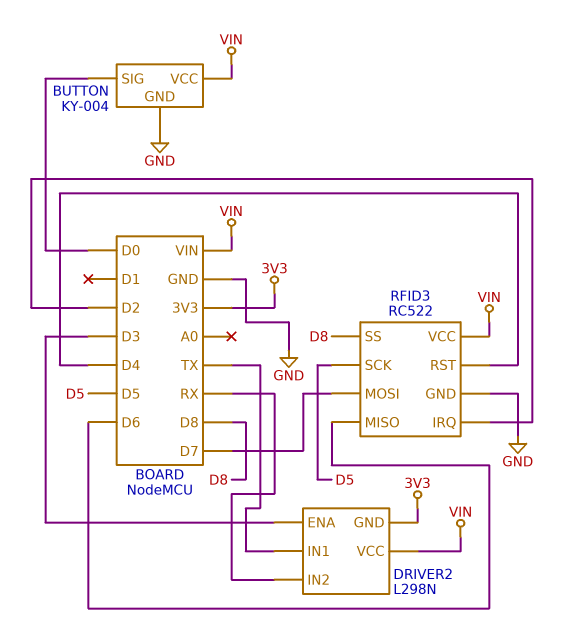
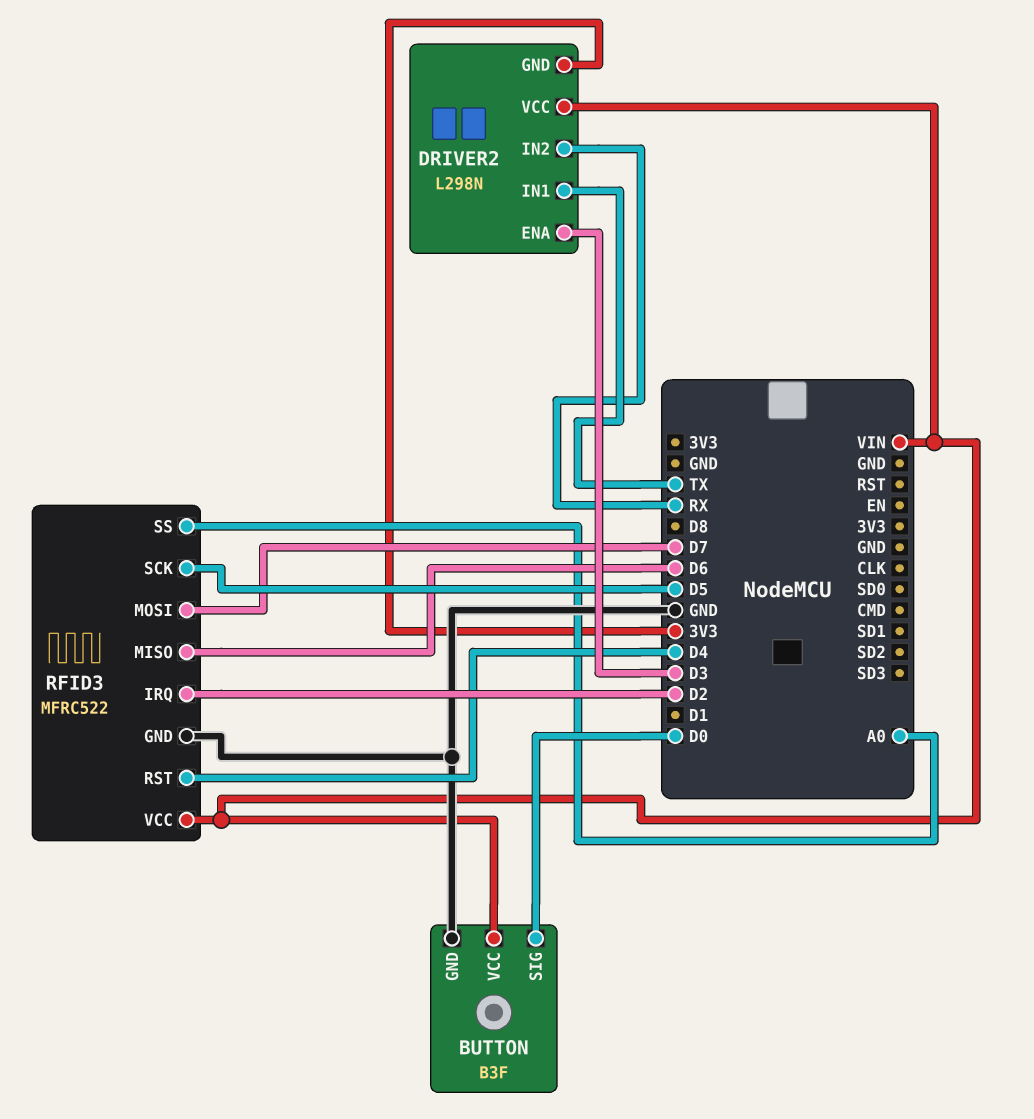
BUTTON: KY-004 -> B3F
RFID3: RC522 -> MFRC522
RFID3 pin SS: D8 -> A0

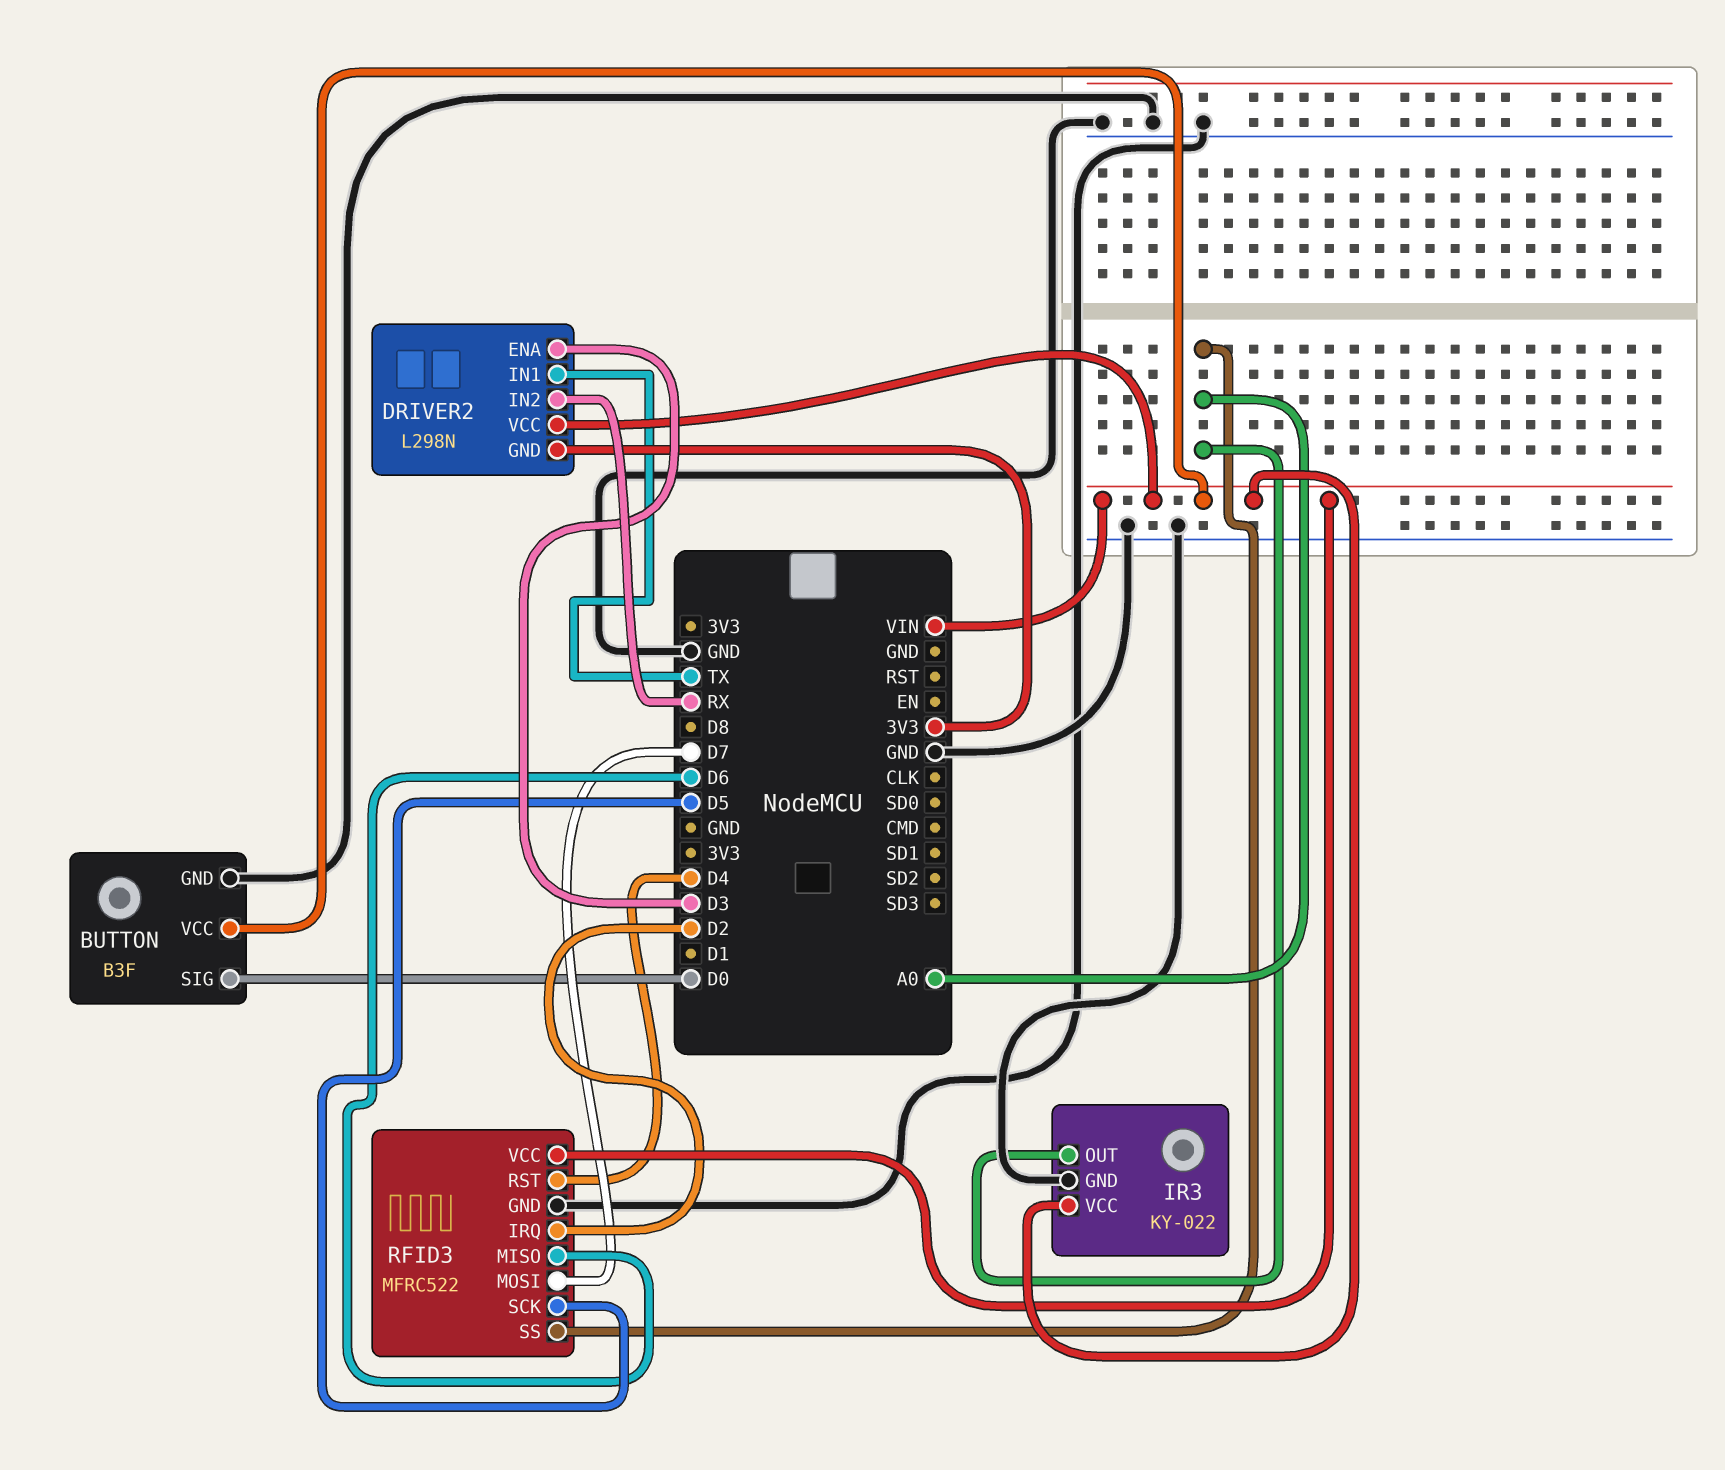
IR3: none -> KY-022
IR3 pin GND: none -> GND
IR3 pin OUT: none -> A0
IR3 pin VCC: none -> VIN

